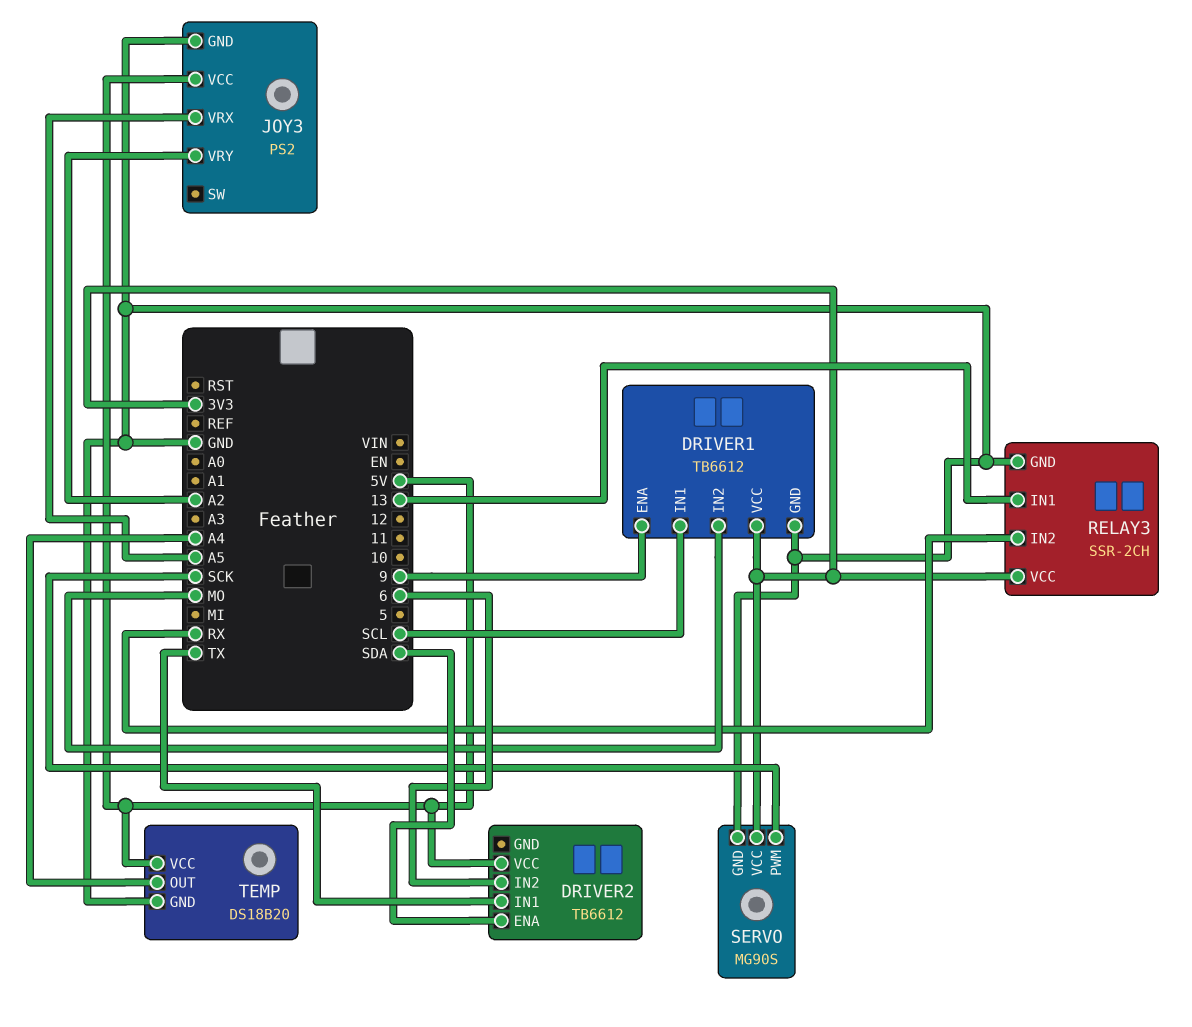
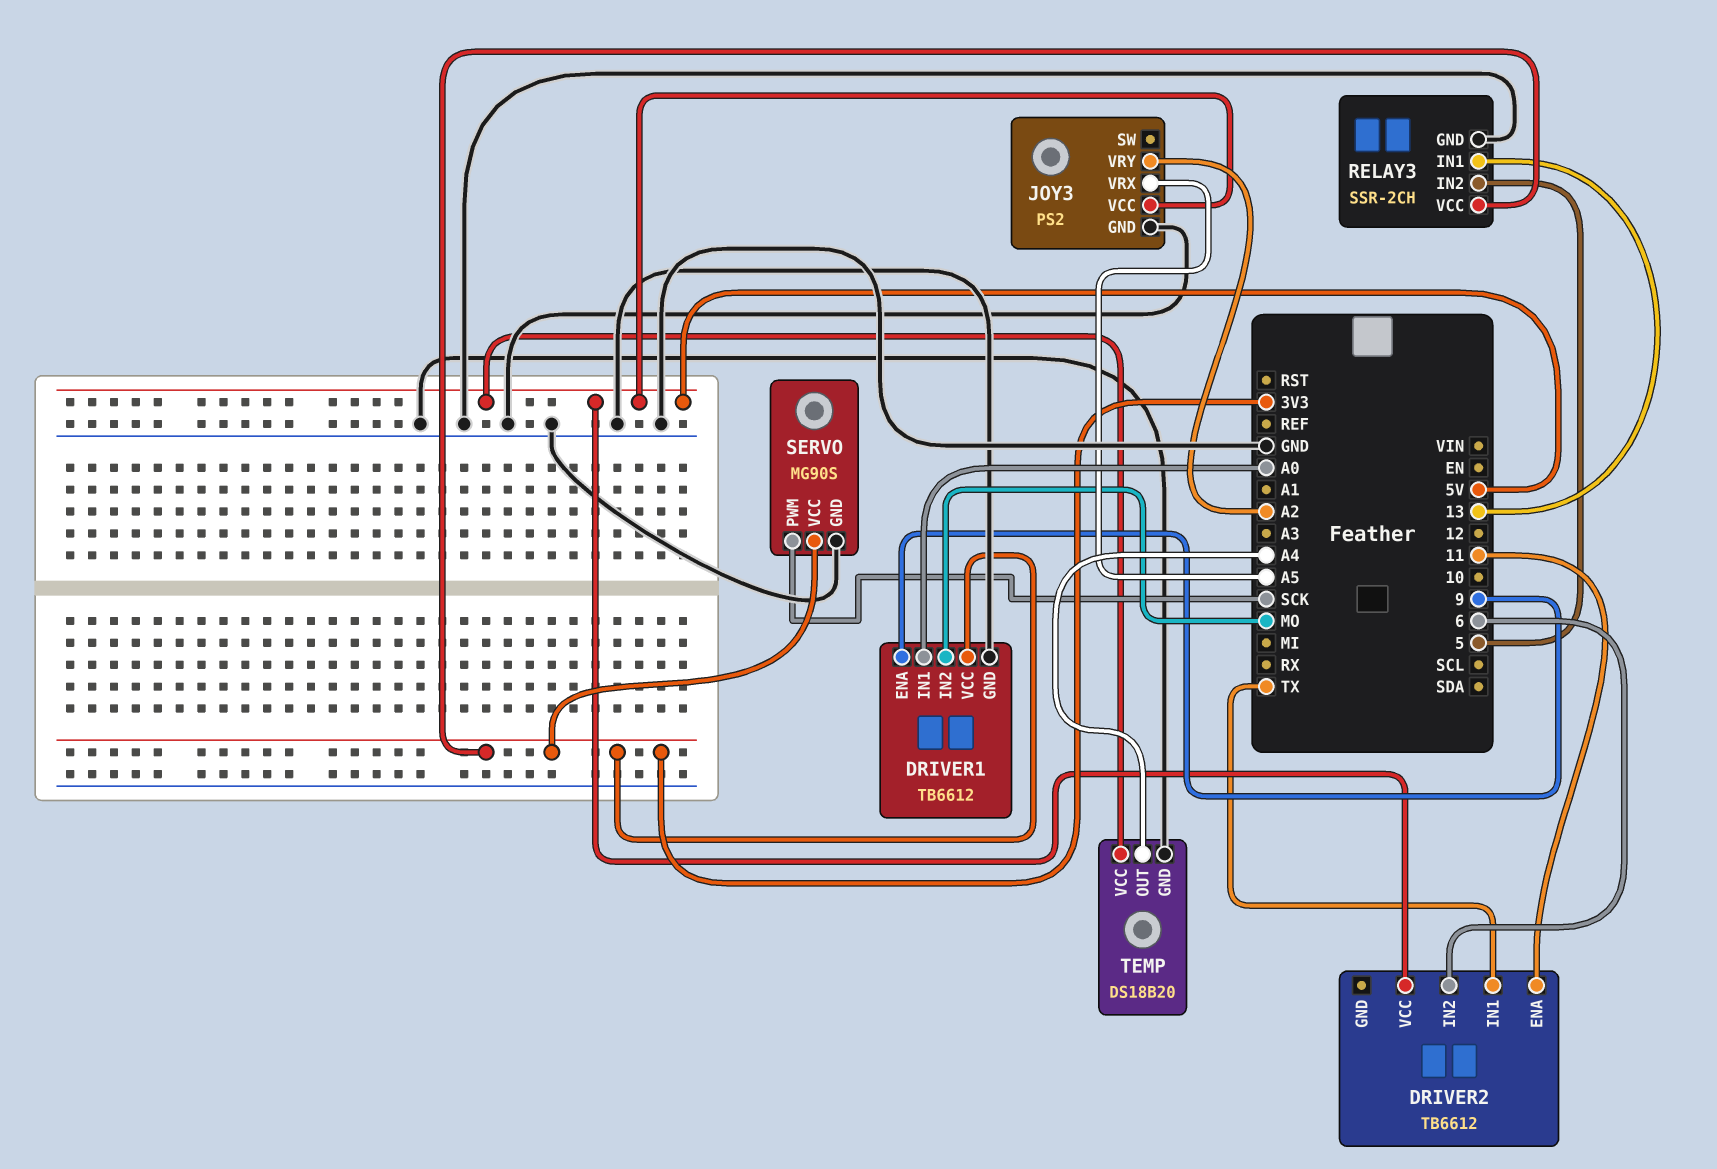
DRIVER1 pin IN1: SCL -> A0
DRIVER2 pin ENA: SDA -> 11
RELAY3 pin IN2: RX -> 5

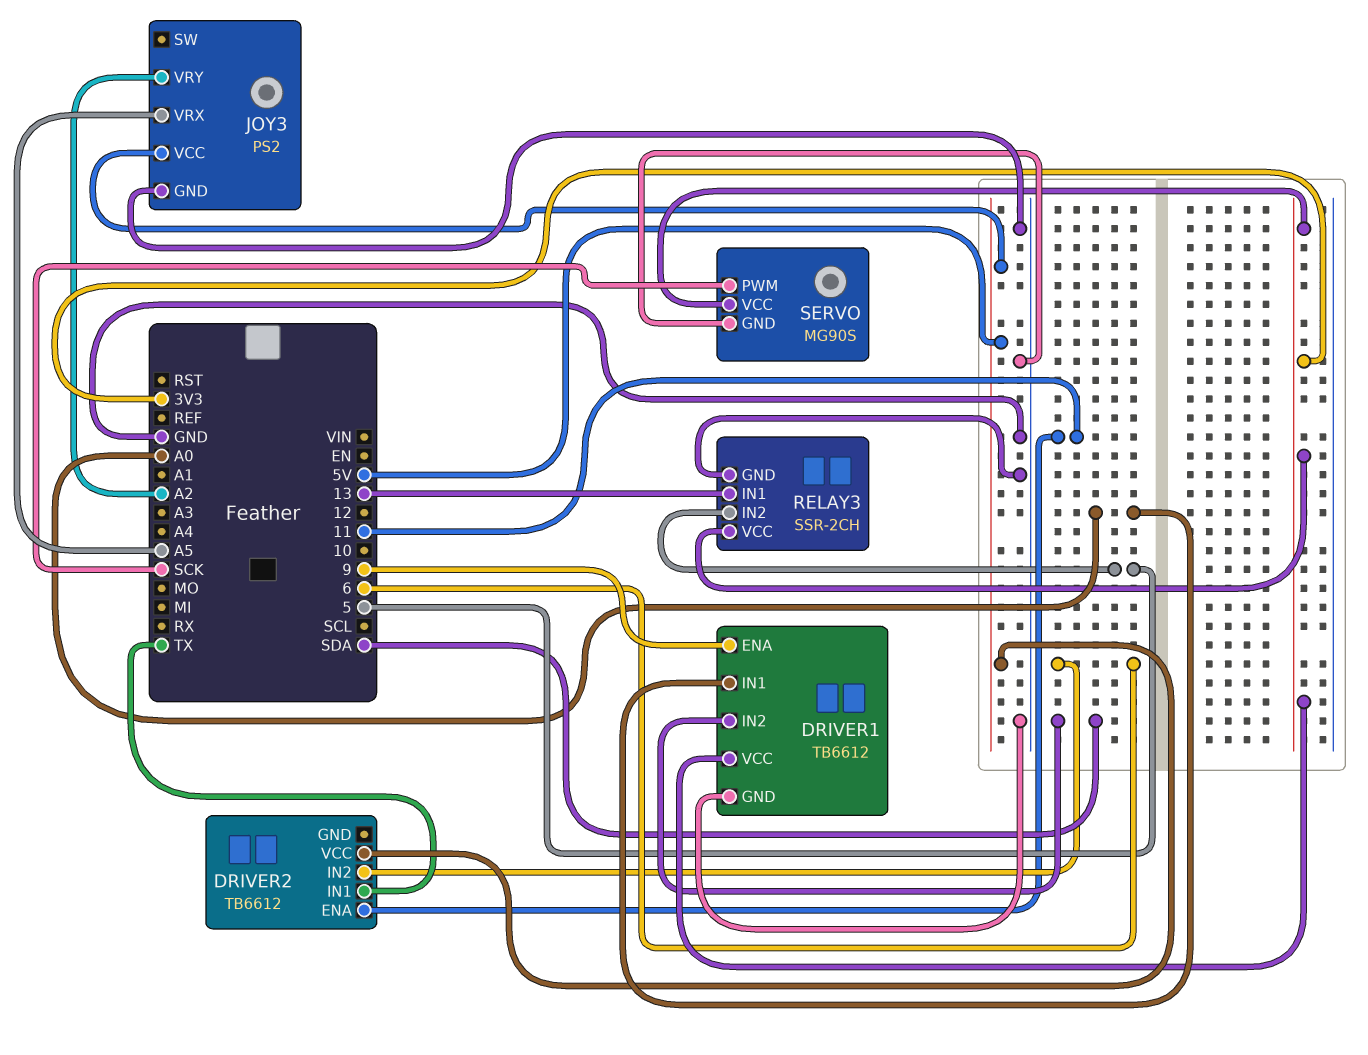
DRIVER1 pin IN2: MO -> SDA
TEMP: DS18B20 -> none
TEMP pin GND: GND -> none
TEMP pin OUT: A4 -> none
TEMP pin VCC: 5V -> none

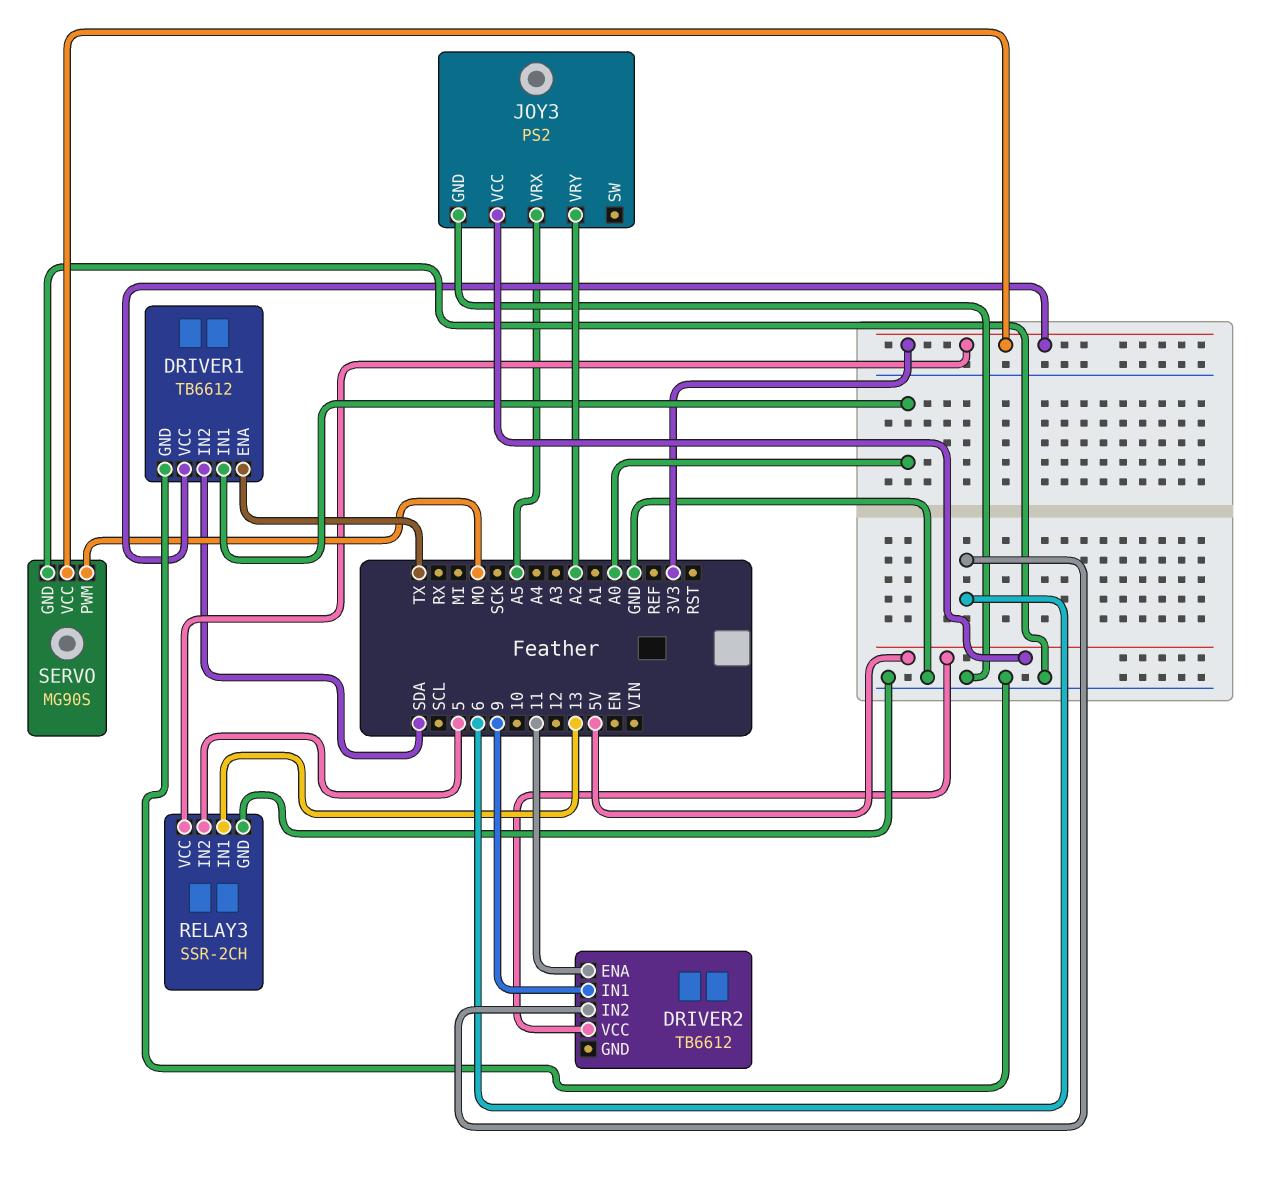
DRIVER1 pin ENA: 9 -> TX
DRIVER2 pin IN1: TX -> 9
SERVO pin PWM: SCK -> MO

